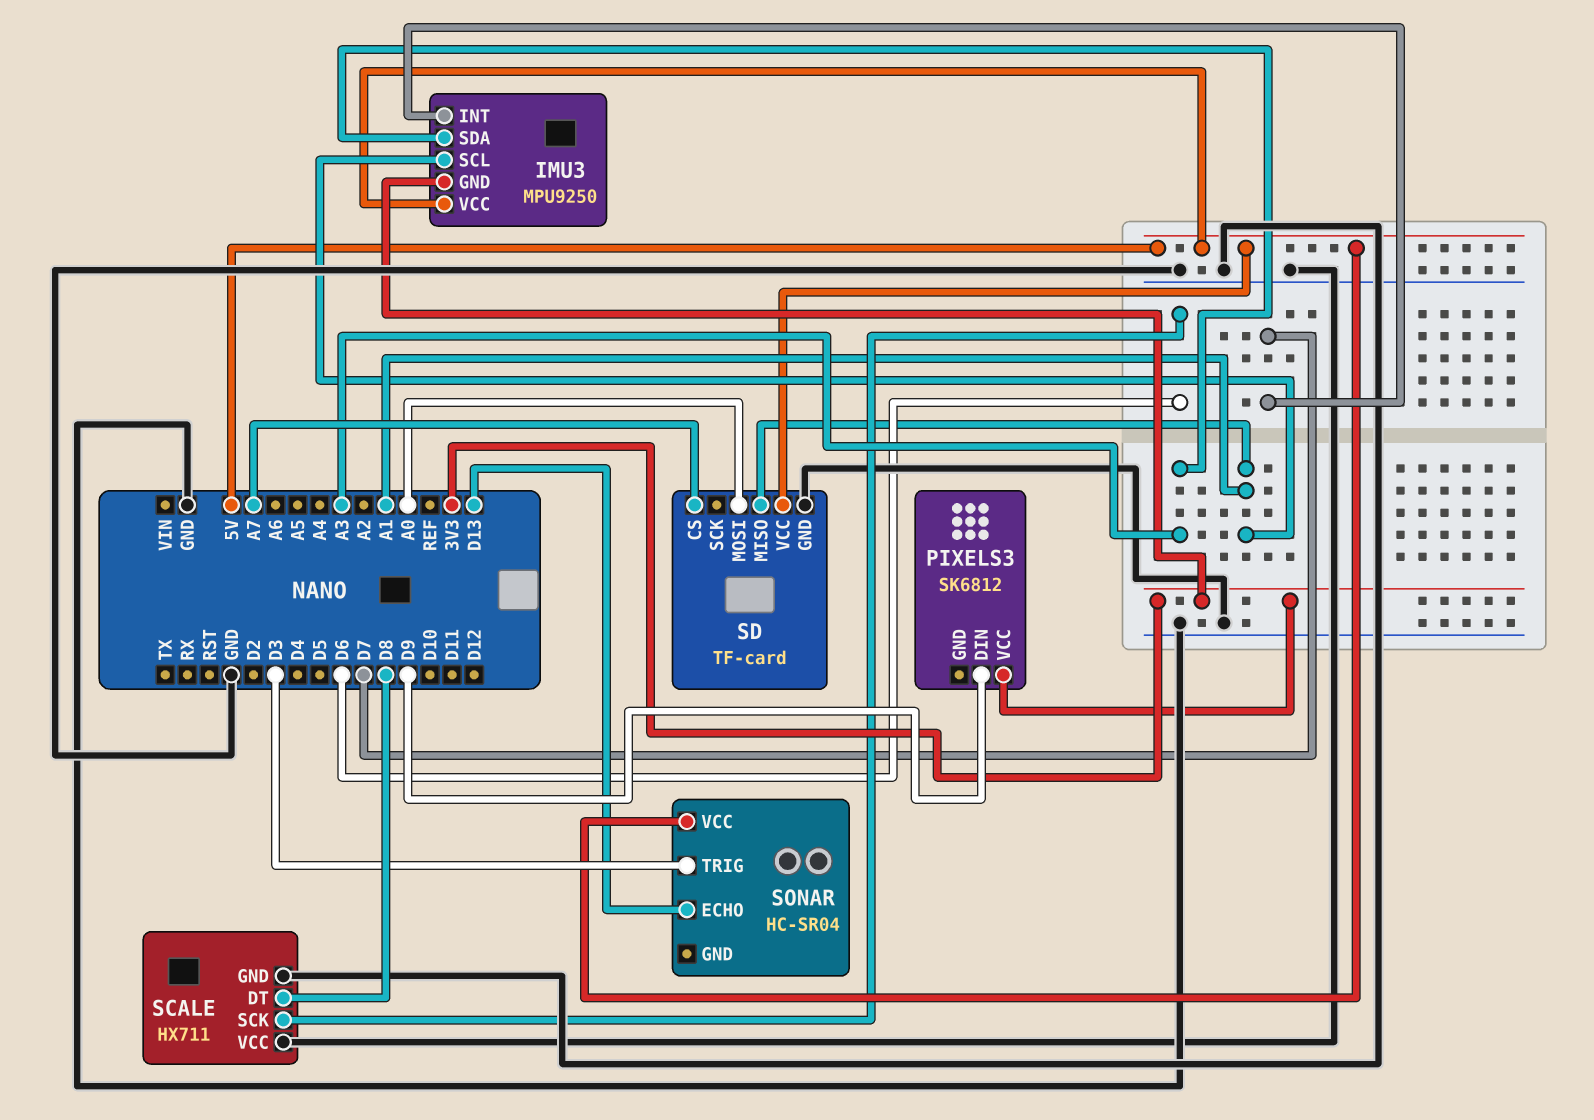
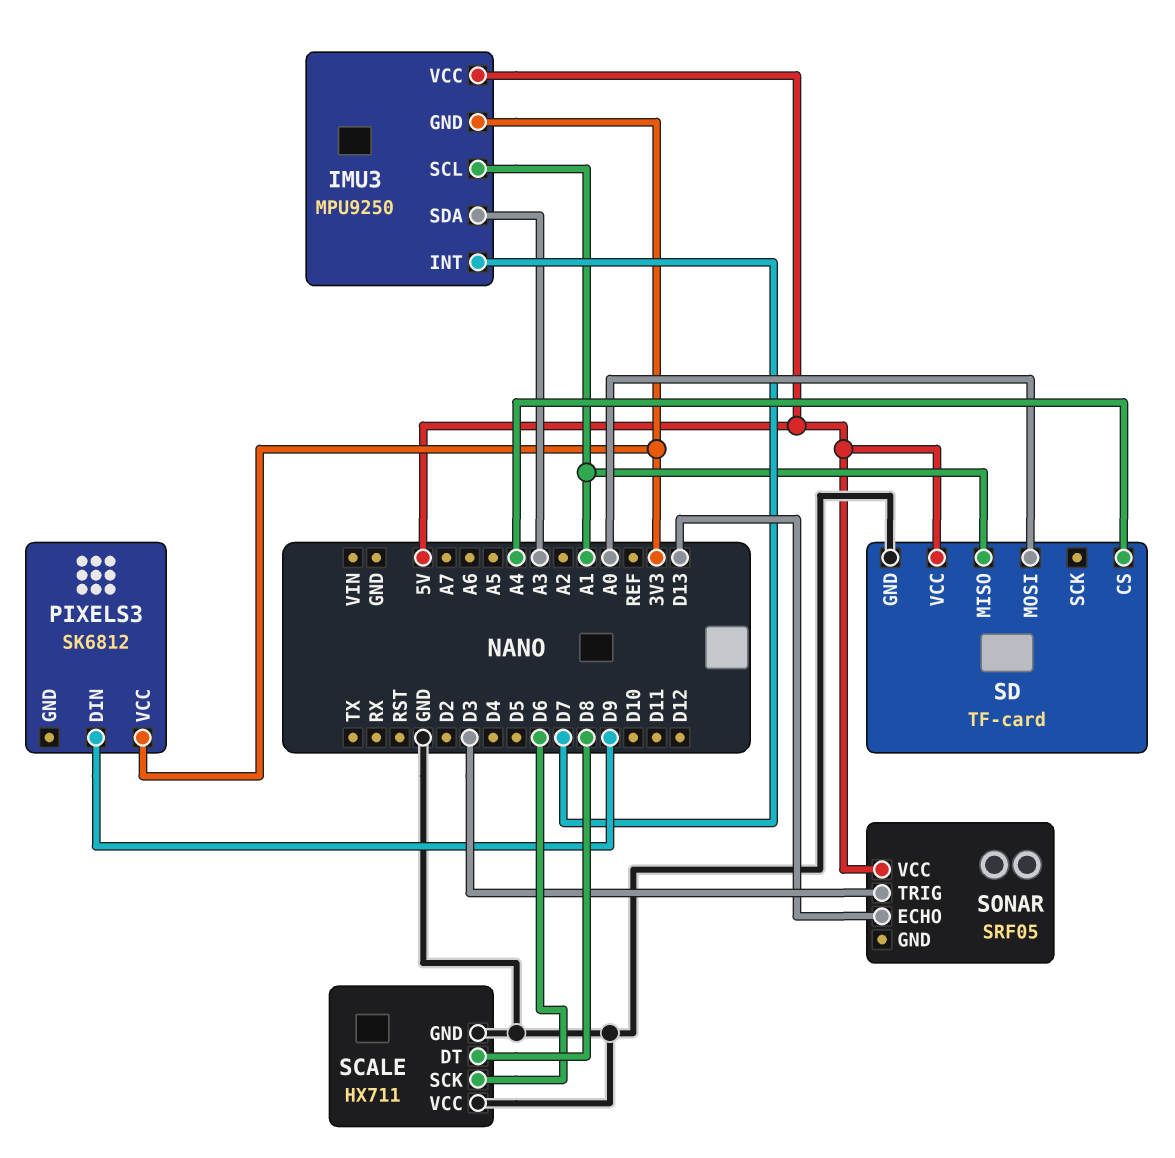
SD pin CS: A7 -> A4
SONAR: HC-SR04 -> SRF05

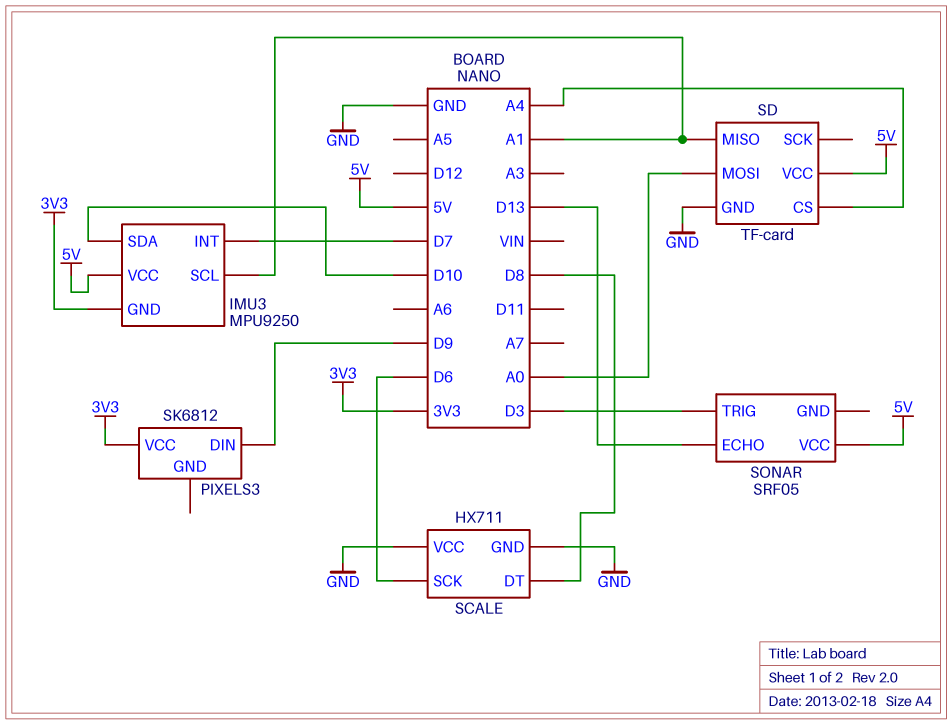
IMU3 pin SDA: A3 -> D10

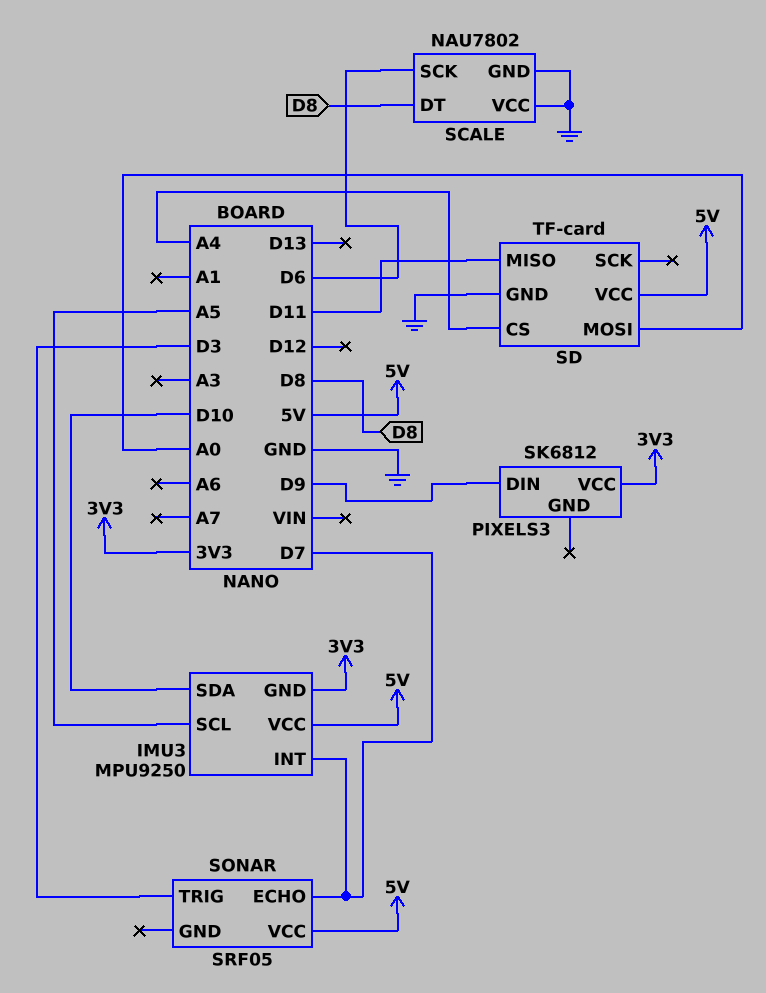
IMU3 pin SCL: A1 -> A5
SCALE: HX711 -> NAU7802
SD pin MISO: A1 -> D11
SONAR pin ECHO: D13 -> D7

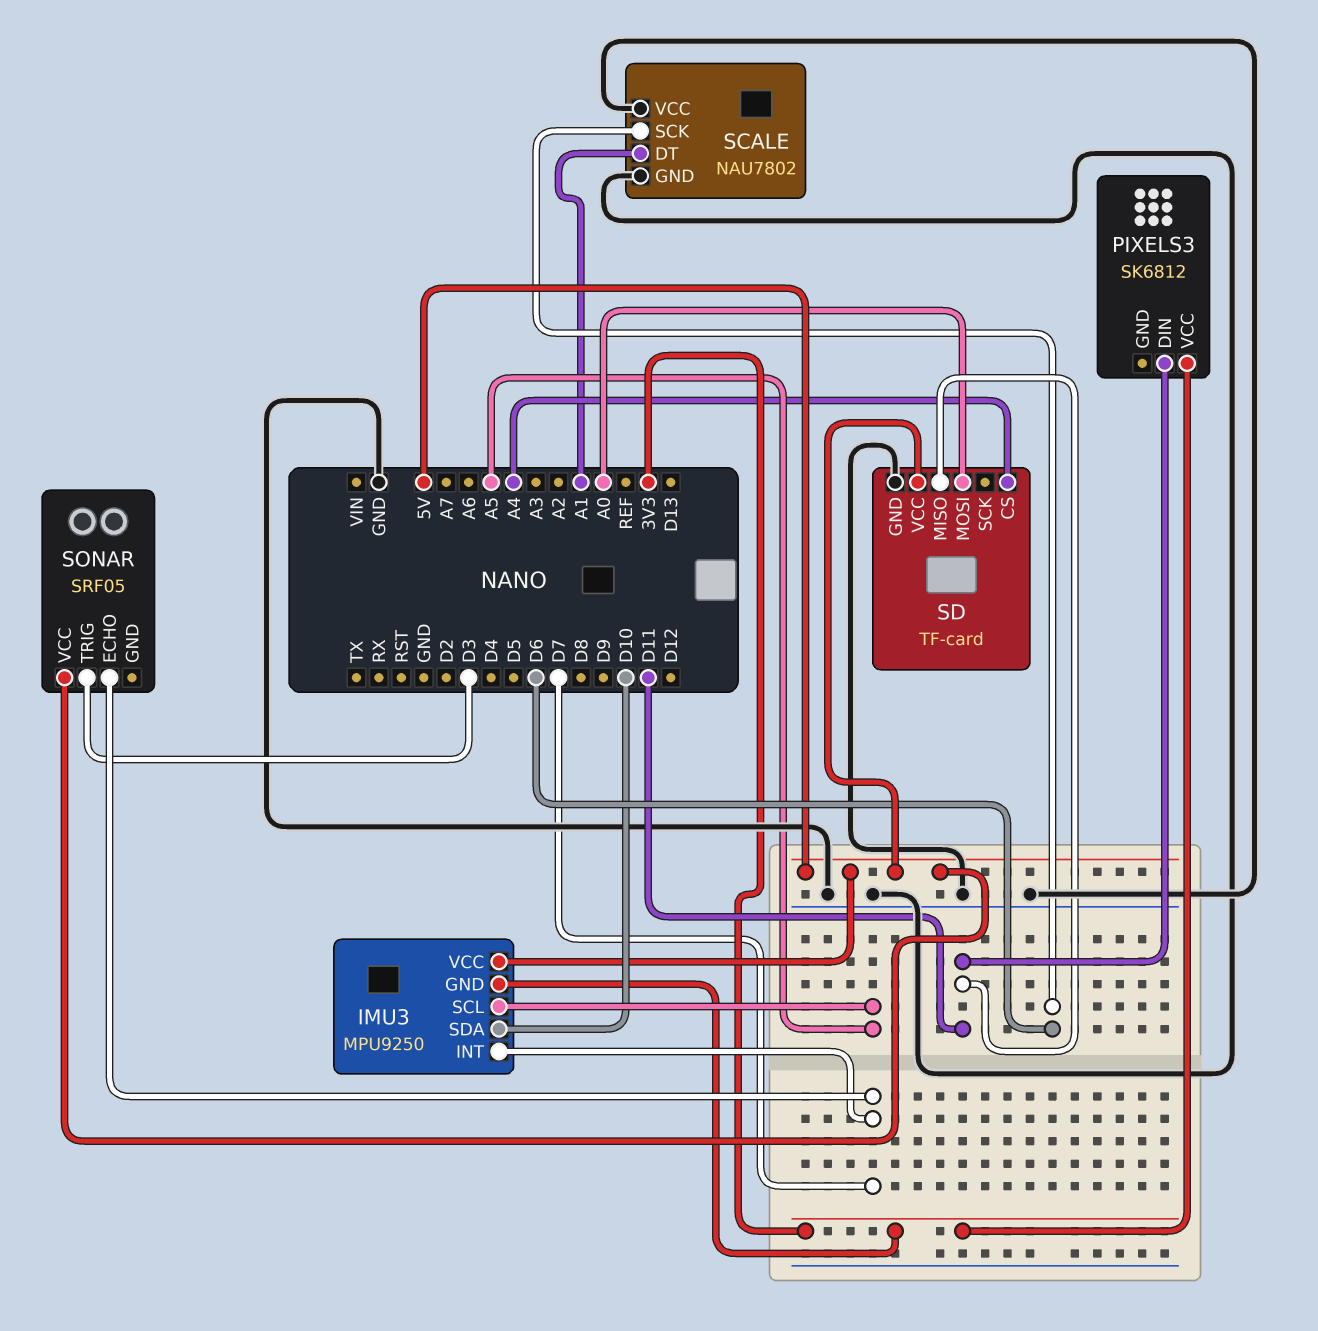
PIXELS3 pin DIN: D9 -> D11
SCALE pin DT: D8 -> A1

